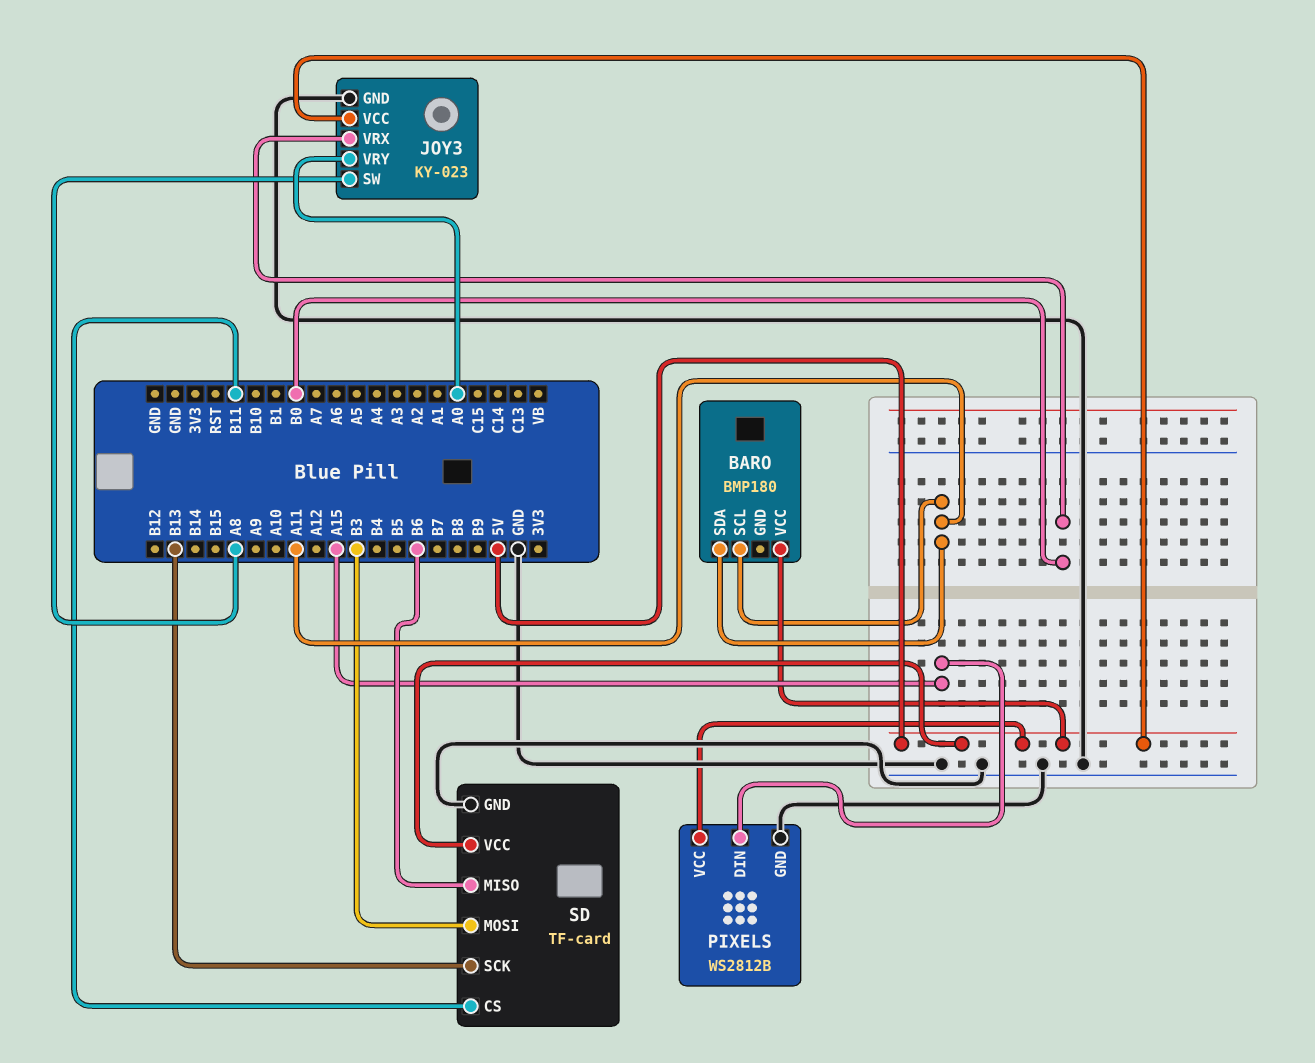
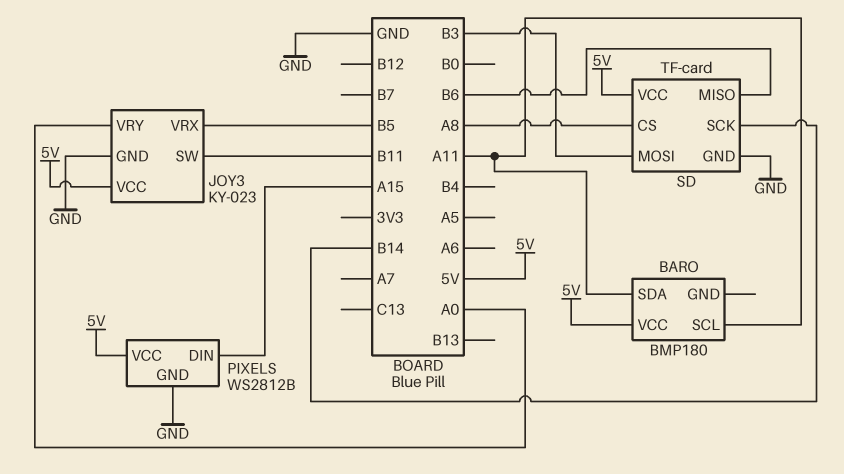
JOY3 pin SW: A8 -> B11
JOY3 pin VRX: B0 -> B5
SD pin CS: B11 -> A8
SD pin SCK: B13 -> B14

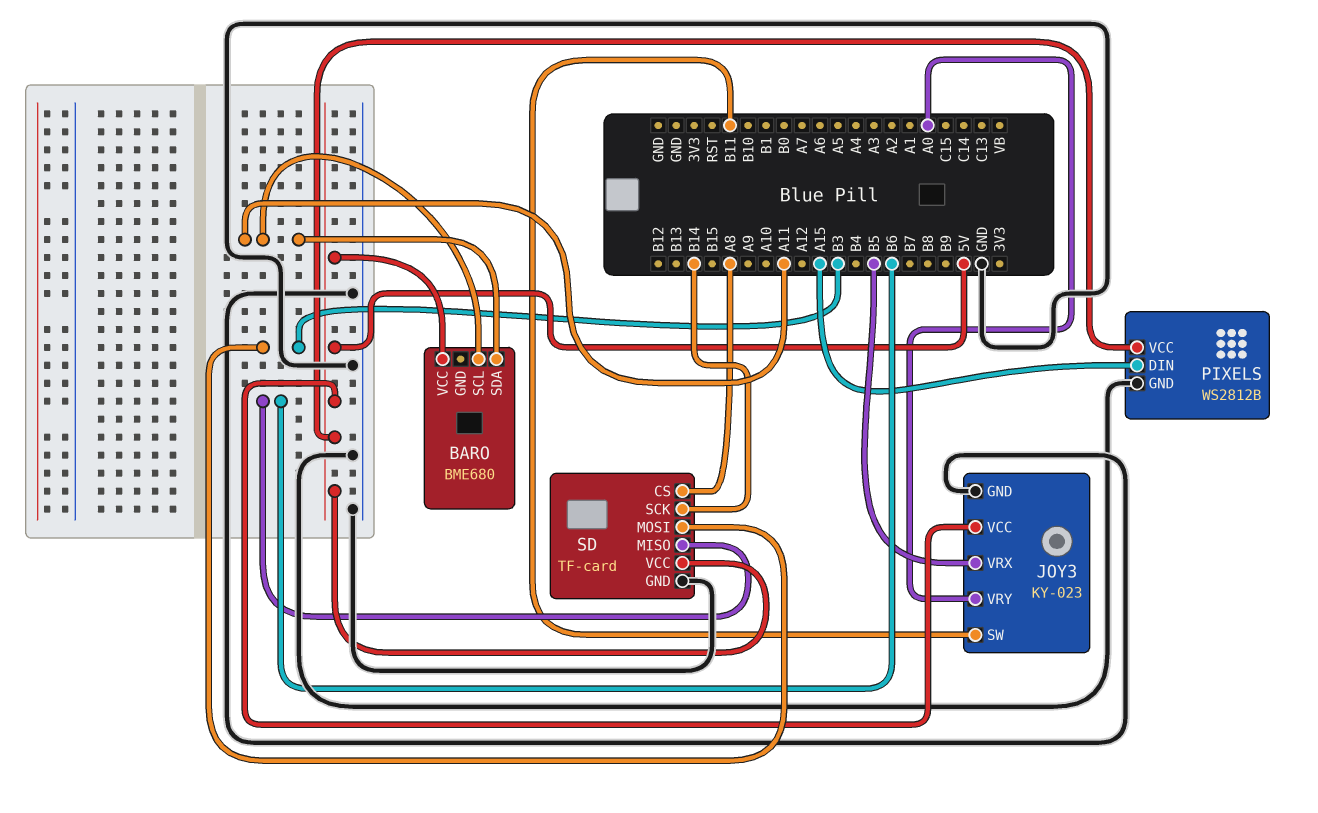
BARO: BMP180 -> BME680

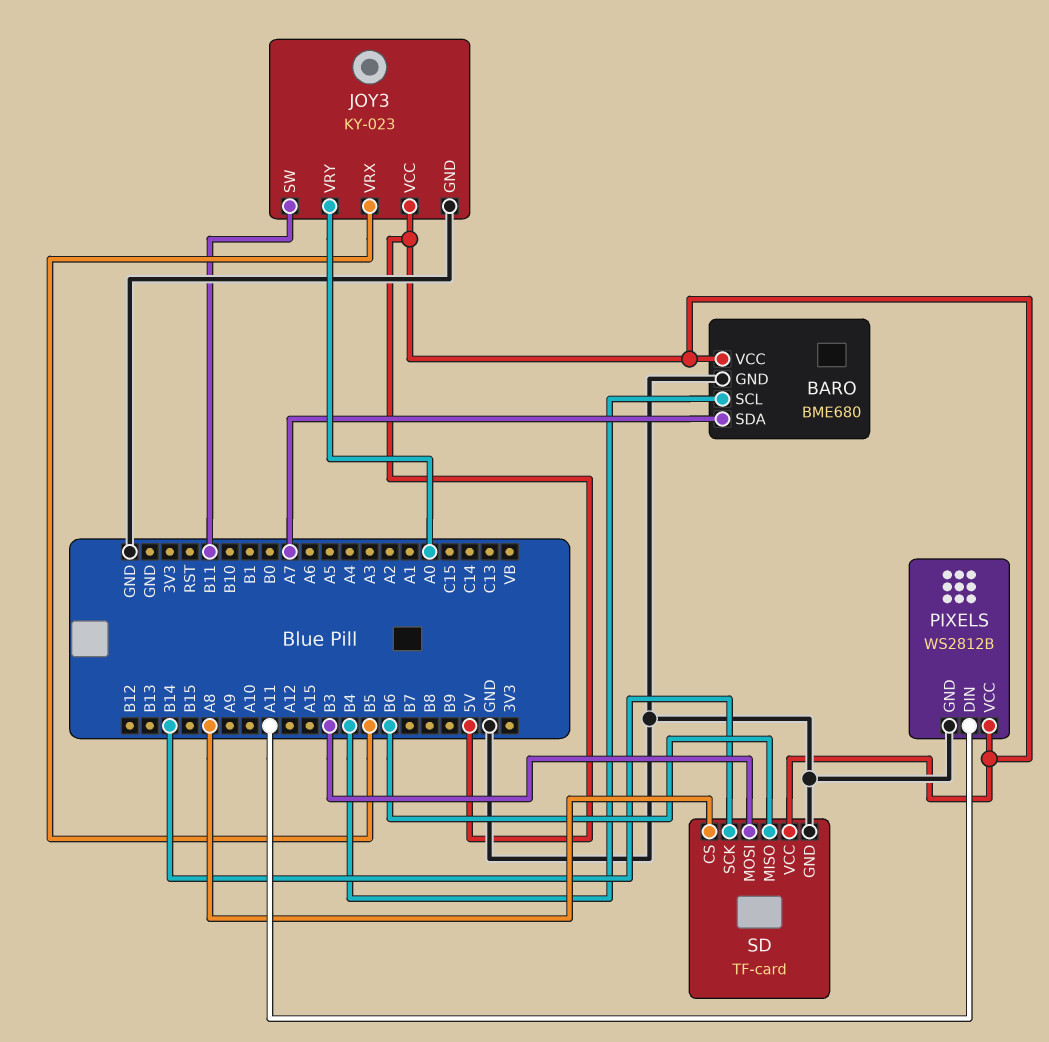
BARO pin GND: none -> GND
BARO pin SCL: A11 -> B4
BARO pin SDA: A11 -> A7
PIXELS pin DIN: A15 -> A11

